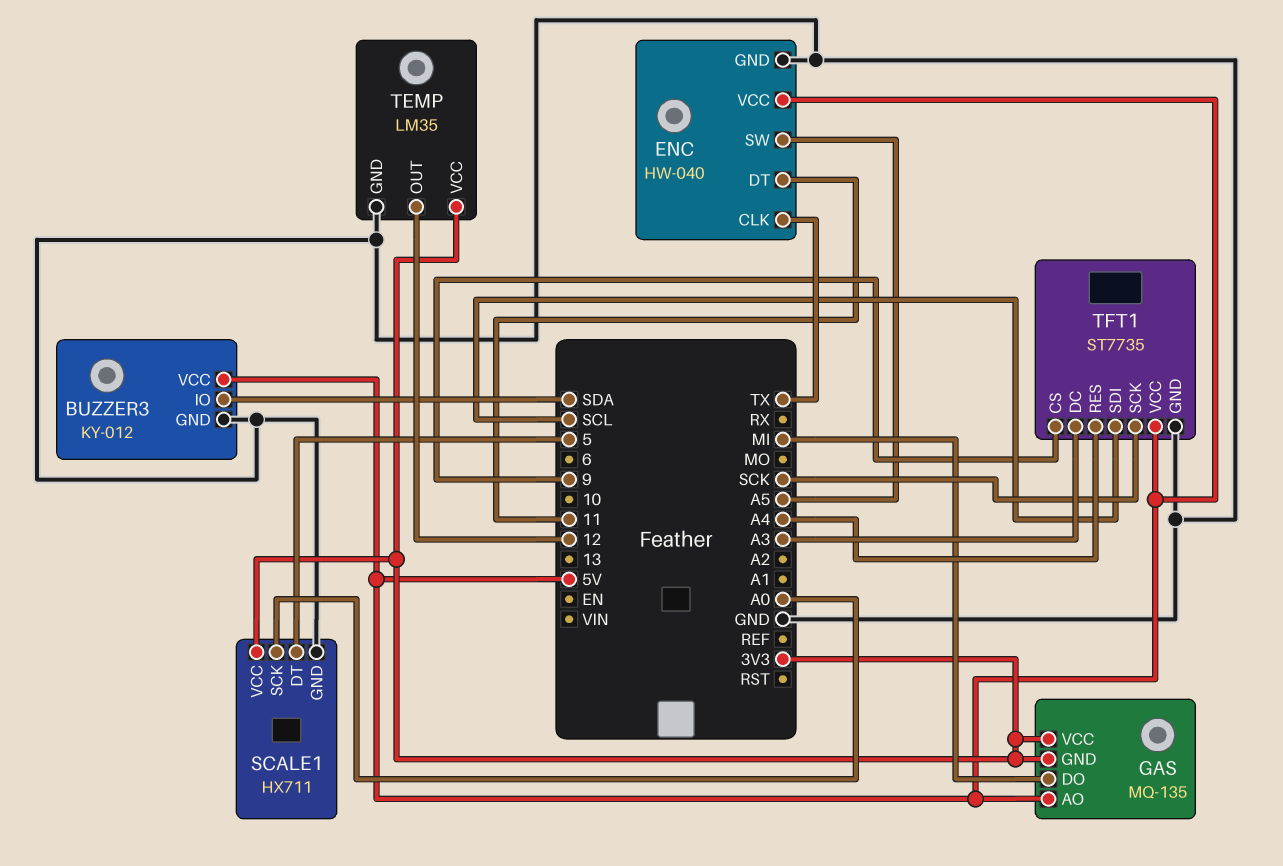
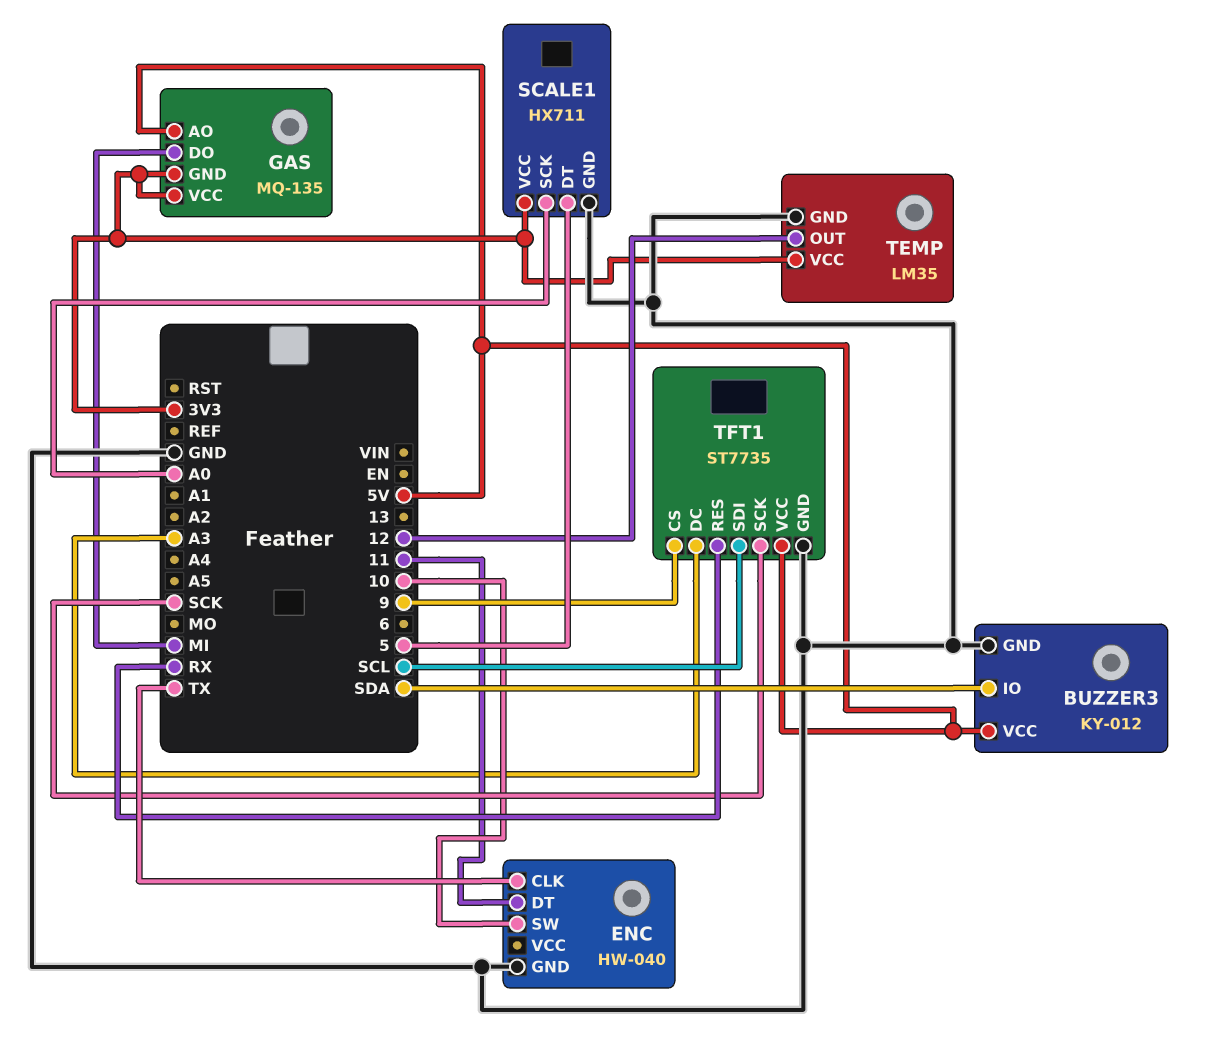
ENC pin SW: A5 -> 10
ENC pin VCC: 5V -> none
TFT1 pin RES: A4 -> RX

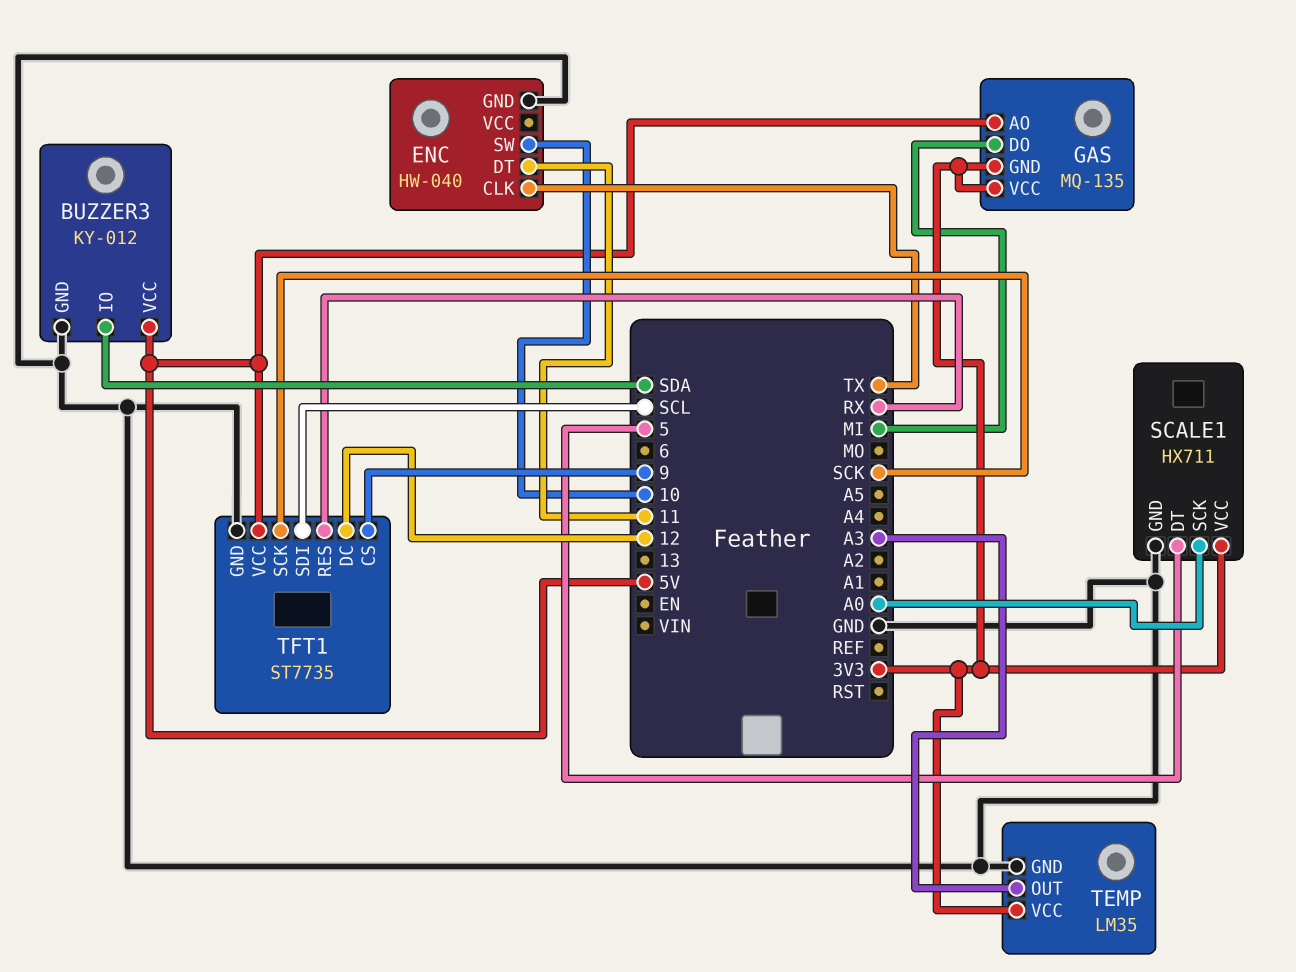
TEMP pin OUT: 12 -> A3
TFT1 pin DC: A3 -> 12

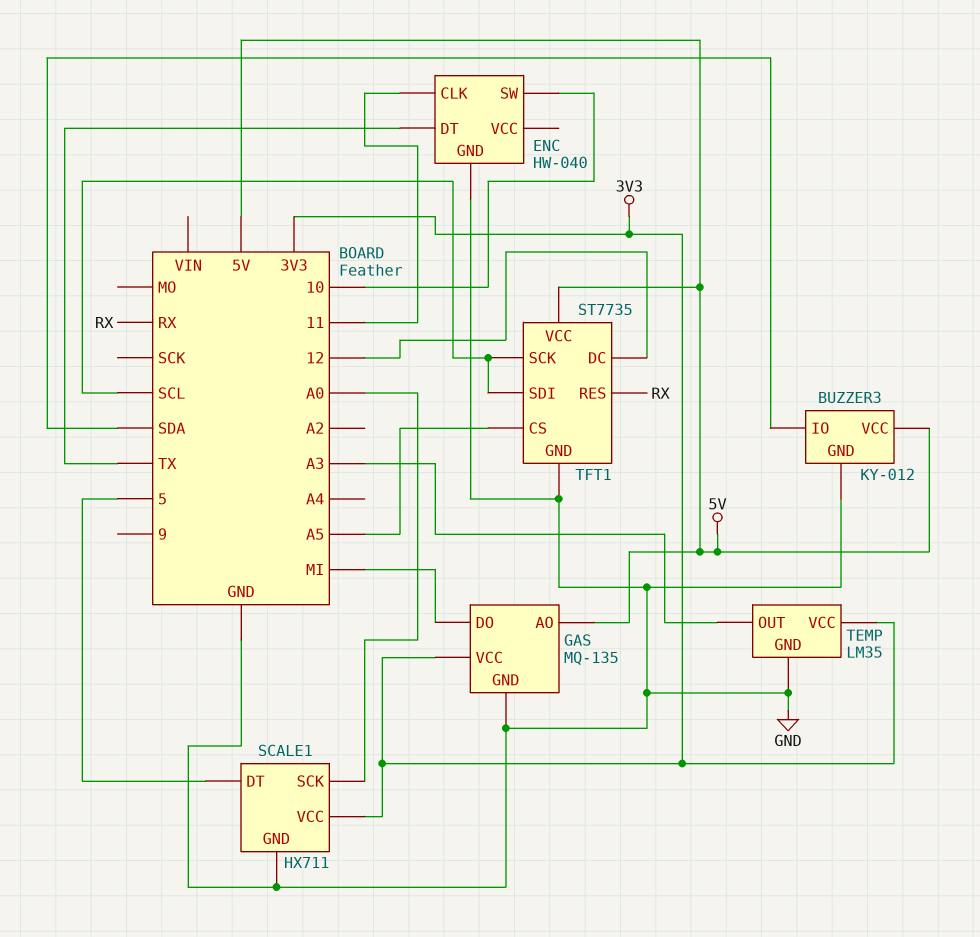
ENC pin CLK: TX -> 11
ENC pin DT: 11 -> TX
GAS pin GND: 3V3 -> GND
TFT1 pin CS: 9 -> A5
TFT1 pin SCK: SCK -> SCL

